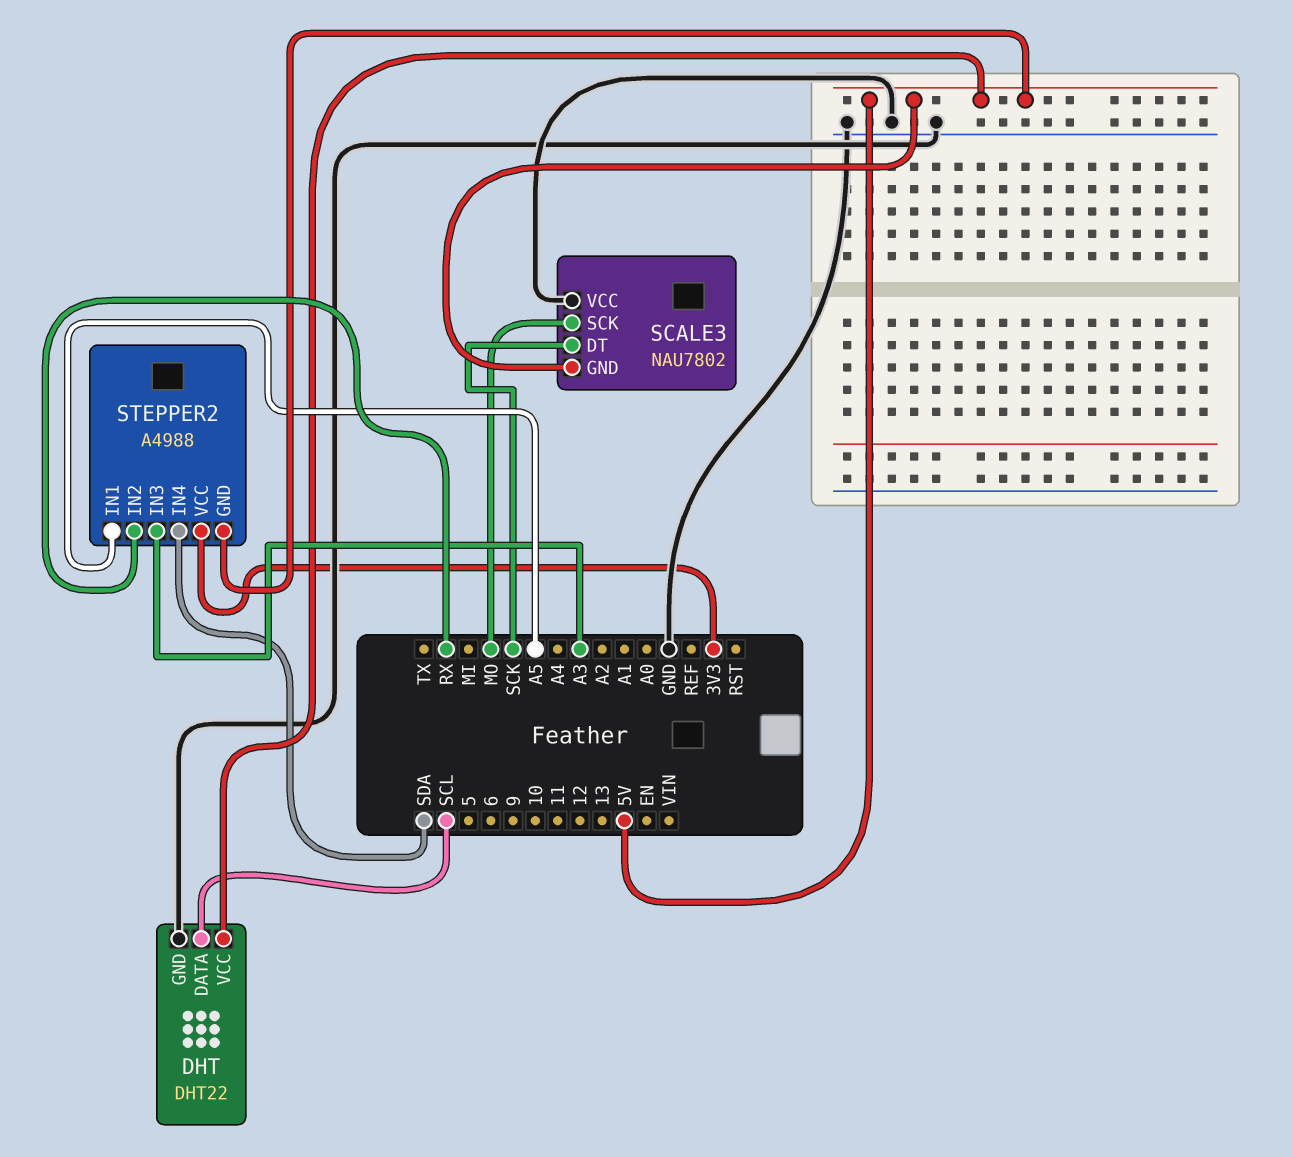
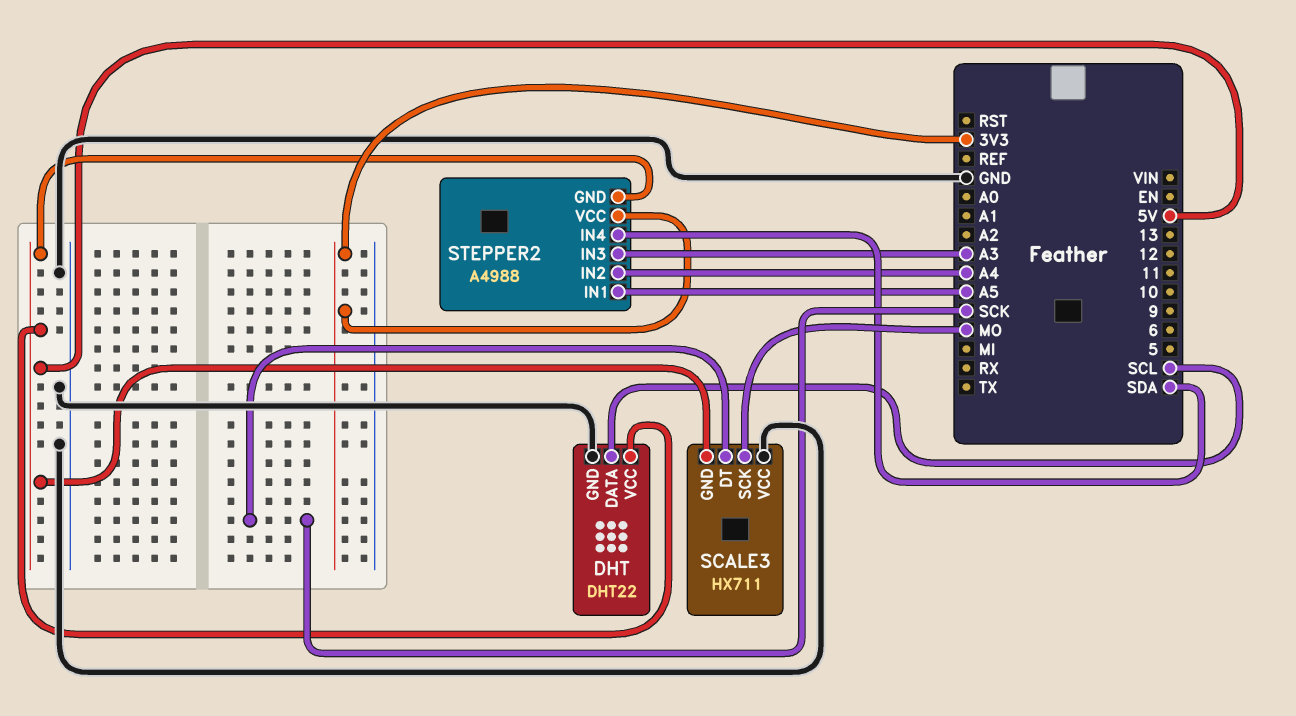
SCALE3: NAU7802 -> HX711
STEPPER2 pin IN2: RX -> A4

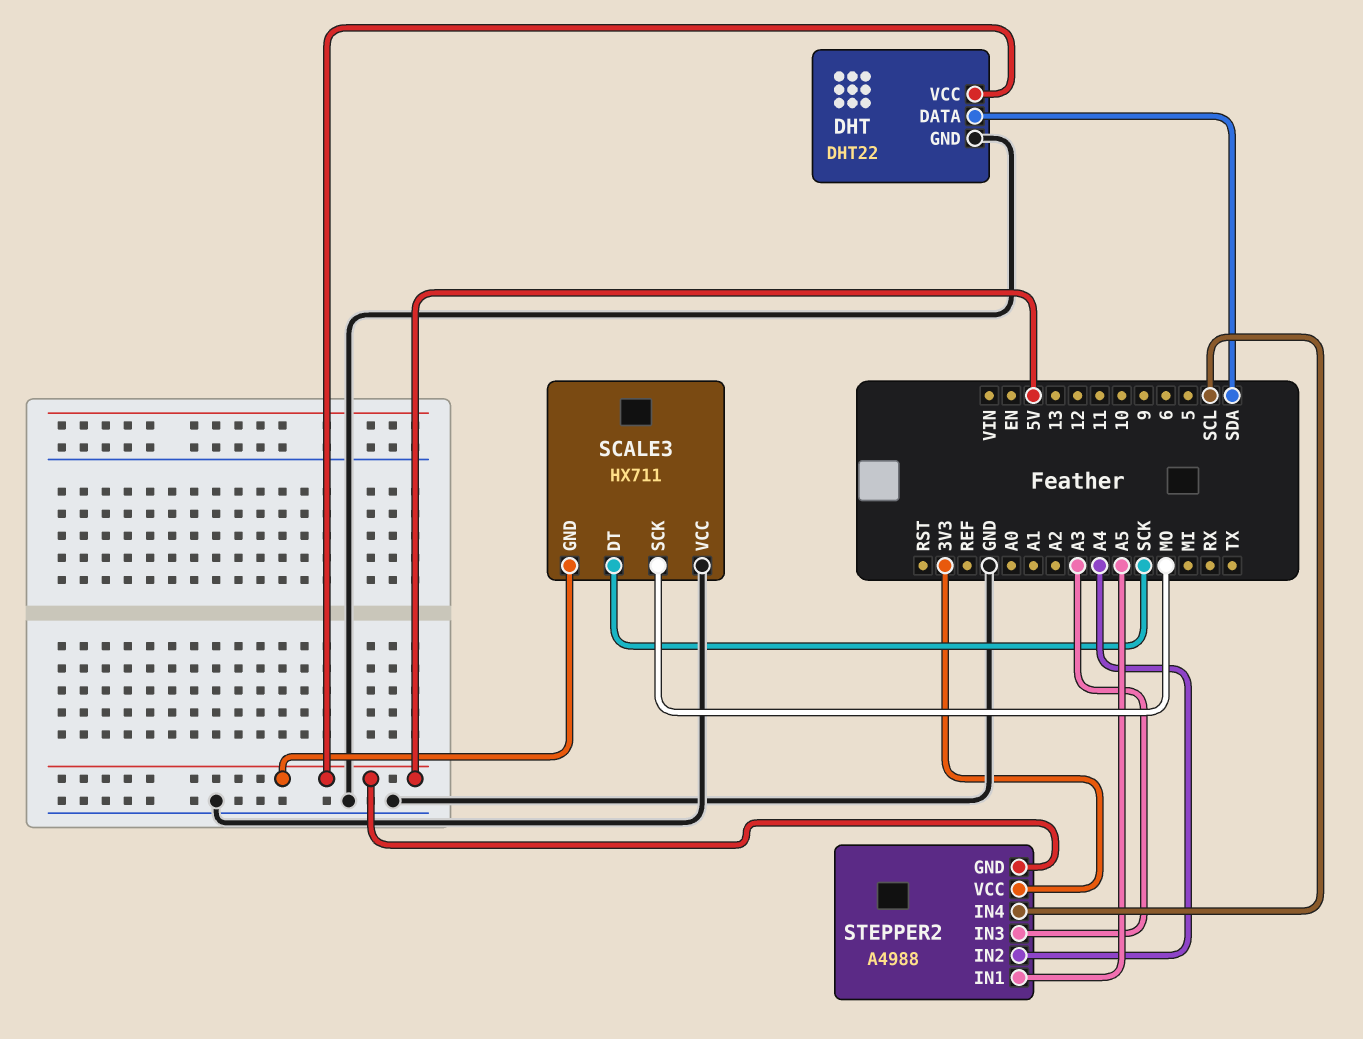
DHT pin DATA: SCL -> SDA
STEPPER2 pin IN4: SDA -> SCL

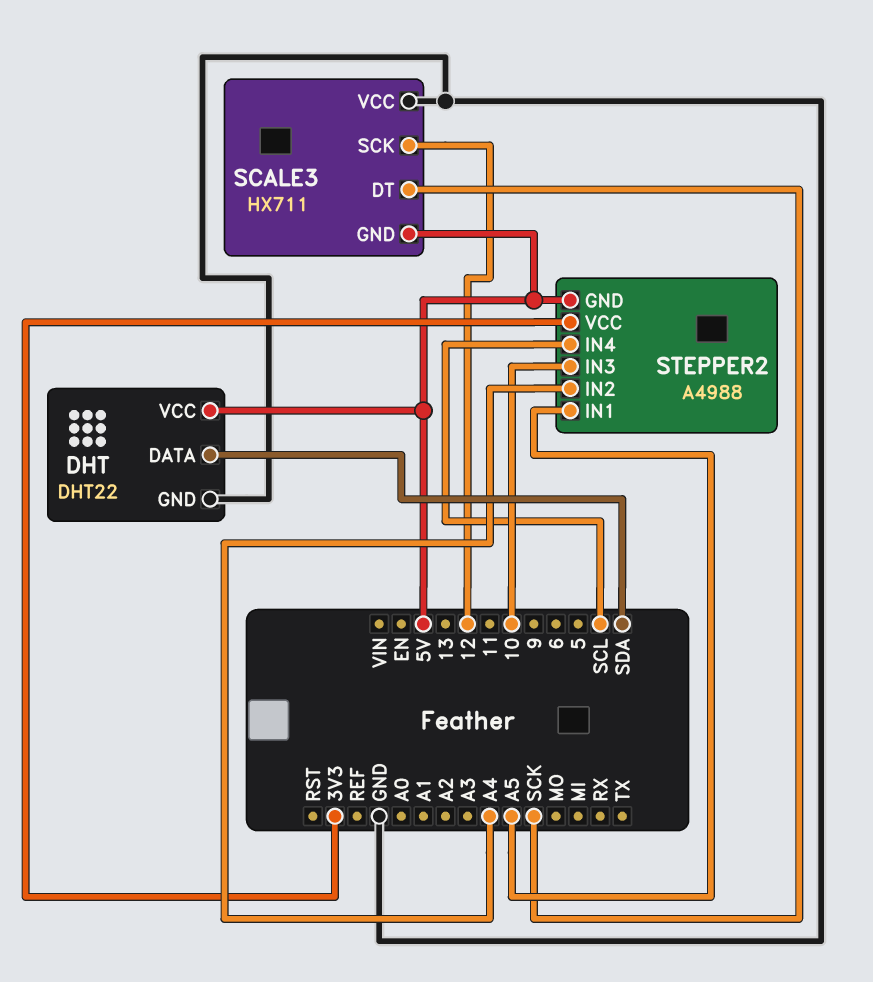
SCALE3 pin SCK: MO -> 12
STEPPER2 pin IN3: A3 -> 10

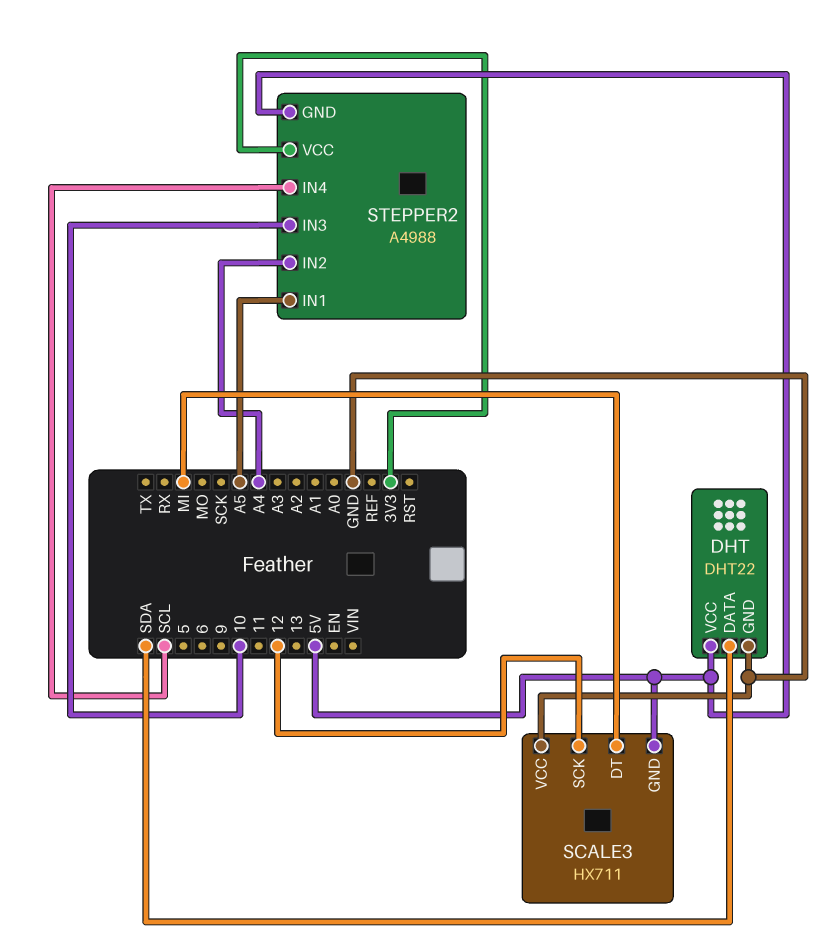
SCALE3 pin DT: SCK -> MI

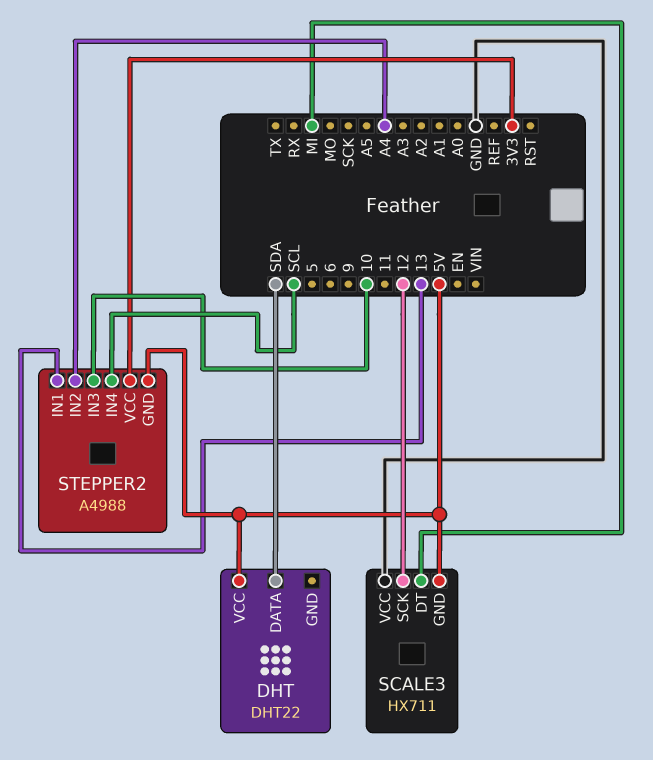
DHT pin GND: GND -> none
STEPPER2 pin IN1: A5 -> 13

